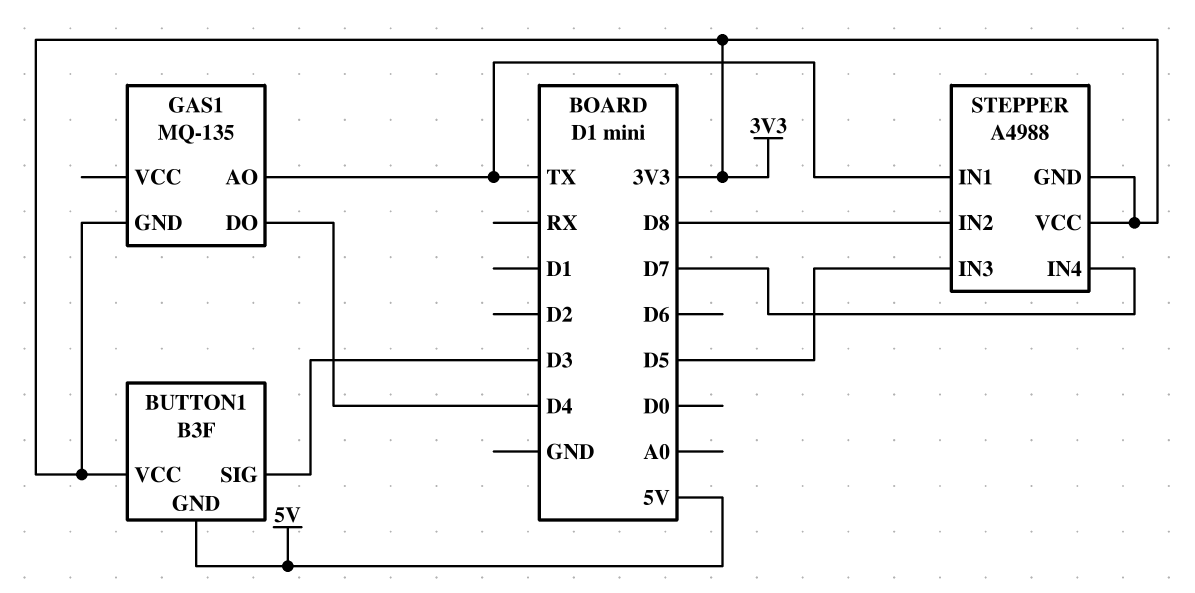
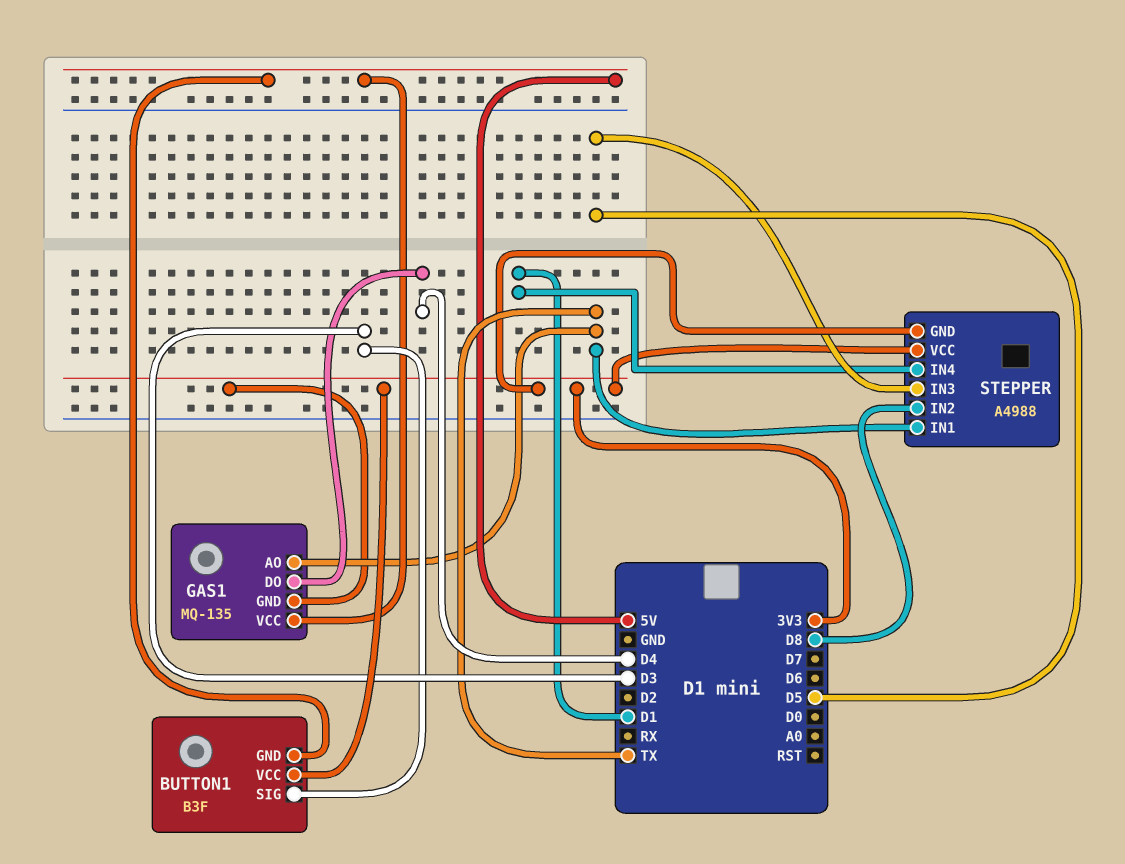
GAS1 pin VCC: none -> 5V
STEPPER pin IN4: D7 -> D1

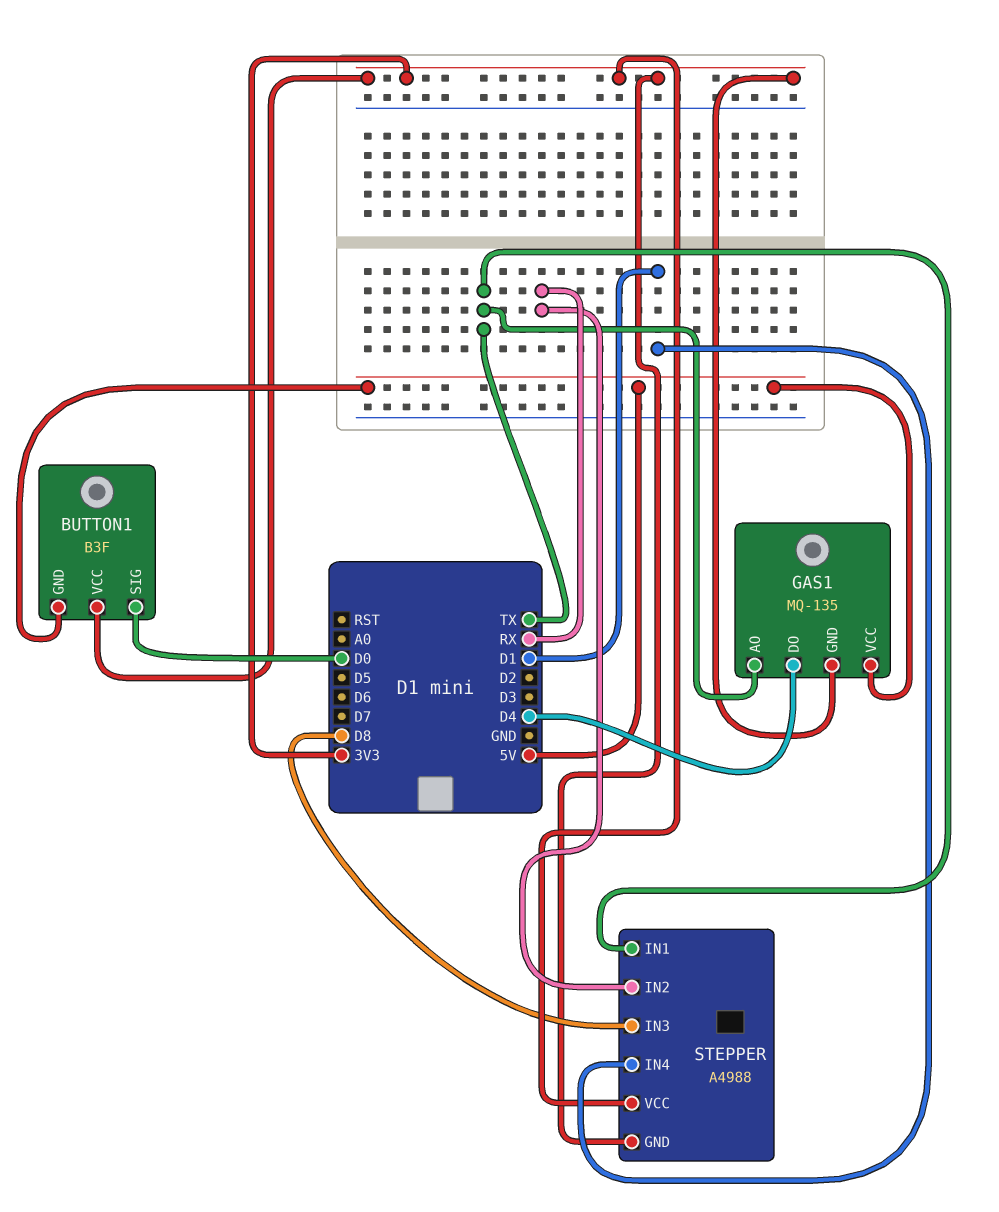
BUTTON1 pin SIG: D3 -> D0
STEPPER pin IN2: D8 -> RX
STEPPER pin IN3: D5 -> D8

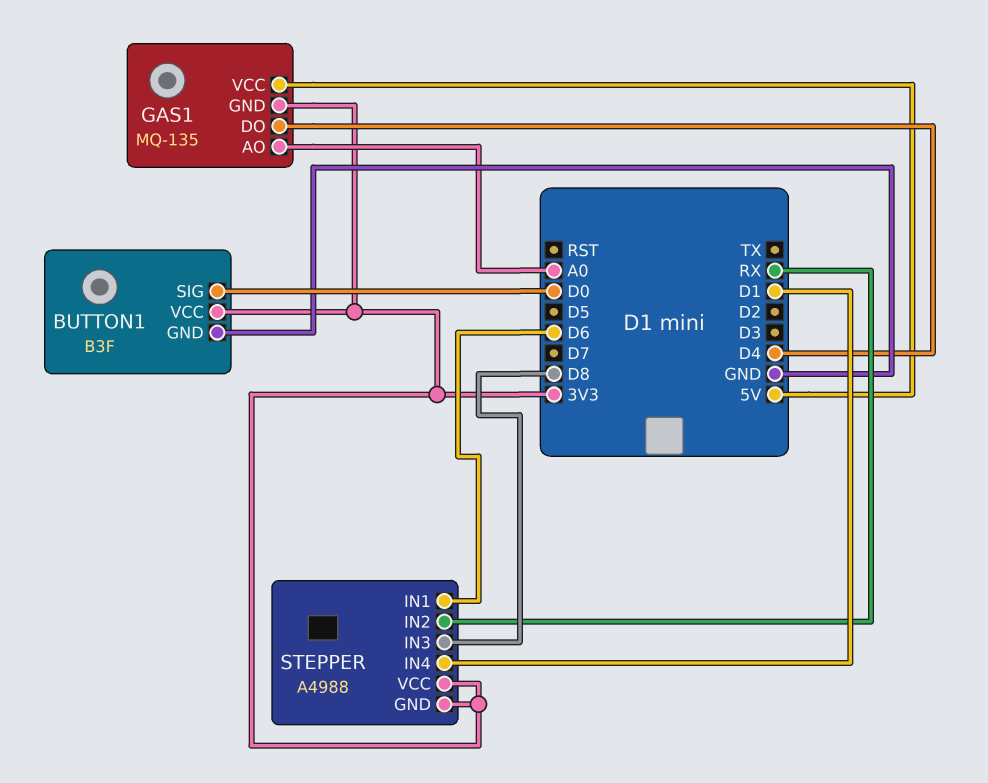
BUTTON1 pin GND: 5V -> GND
GAS1 pin AO: TX -> A0
STEPPER pin IN1: TX -> D6

